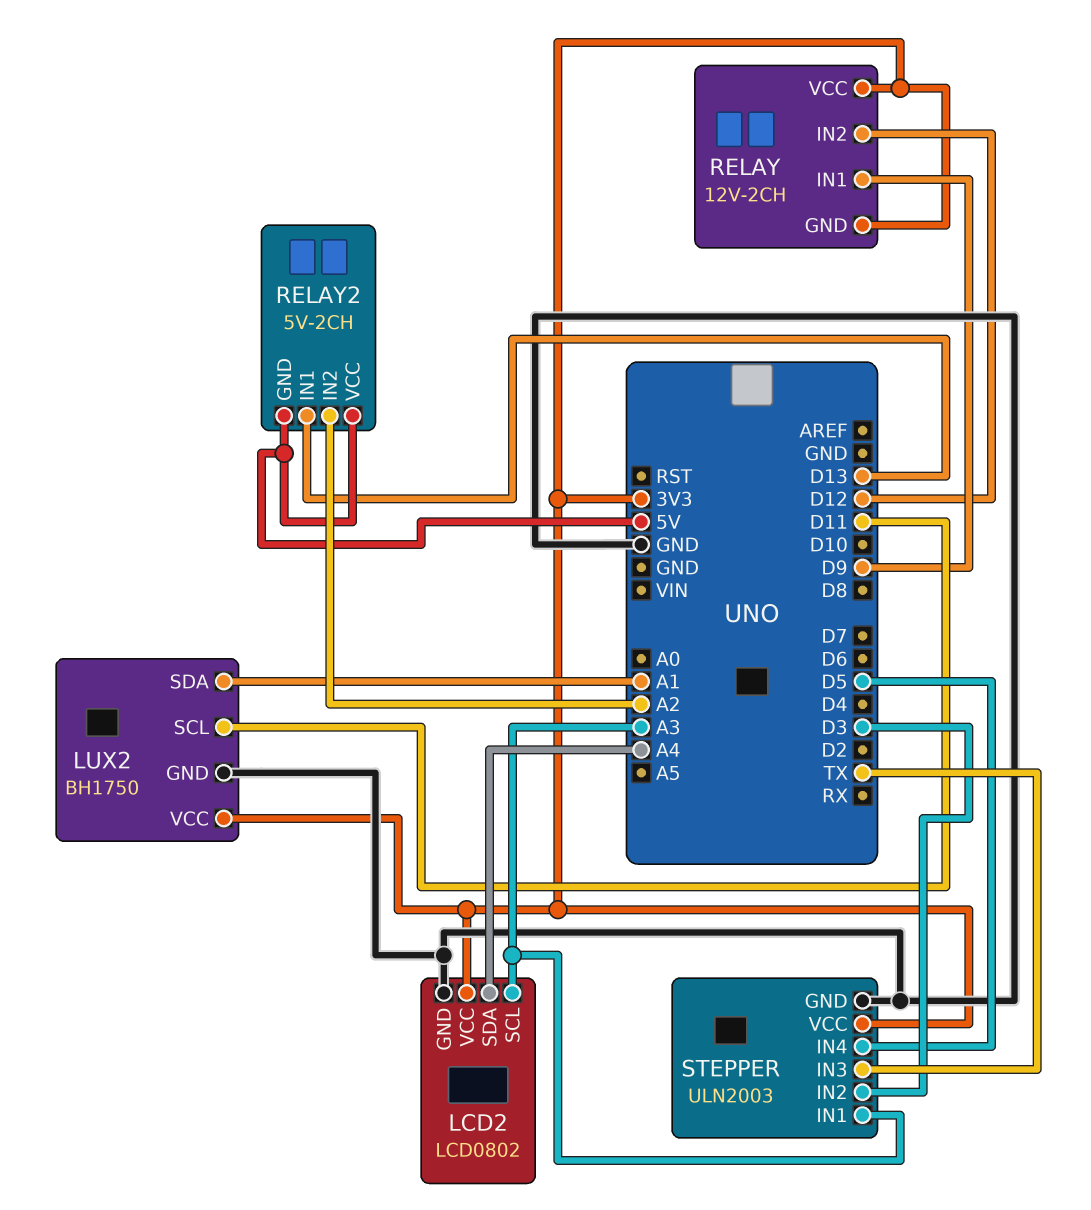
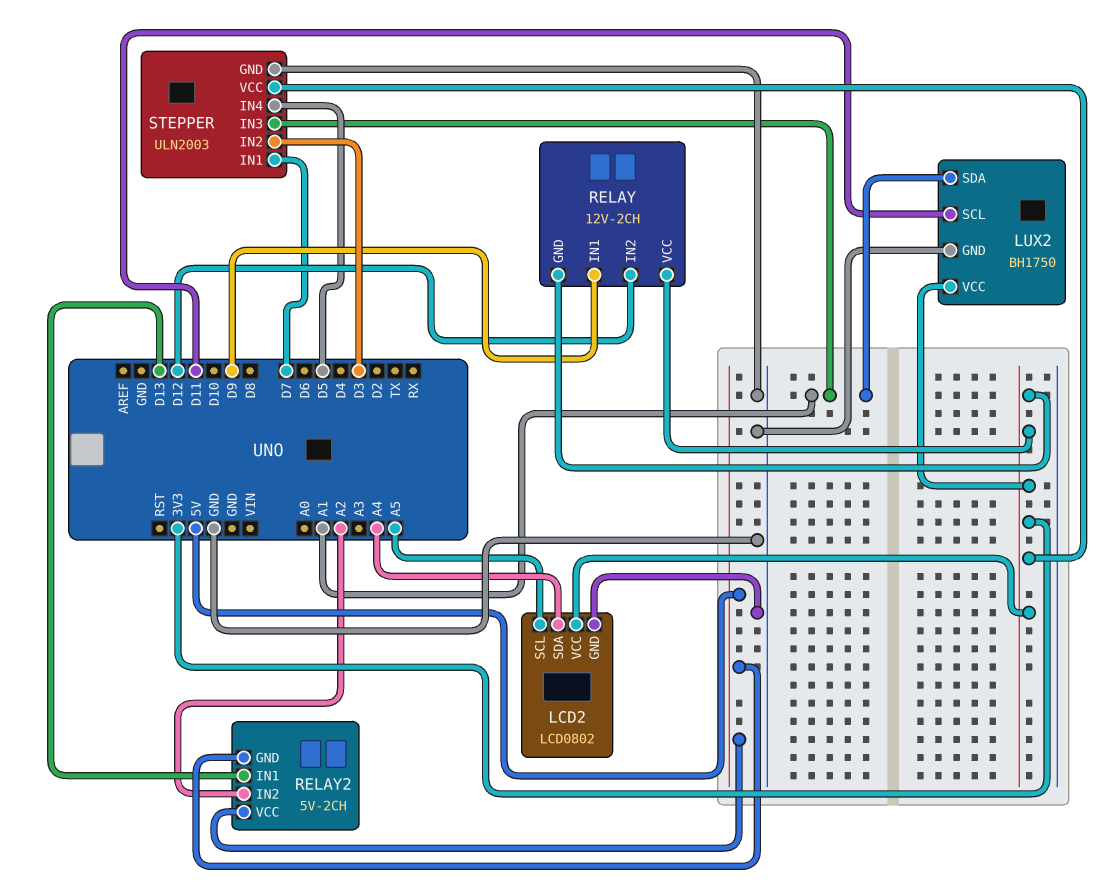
LCD2 pin SCL: A3 -> A5
STEPPER pin IN1: A3 -> D7
STEPPER pin IN3: TX -> A1

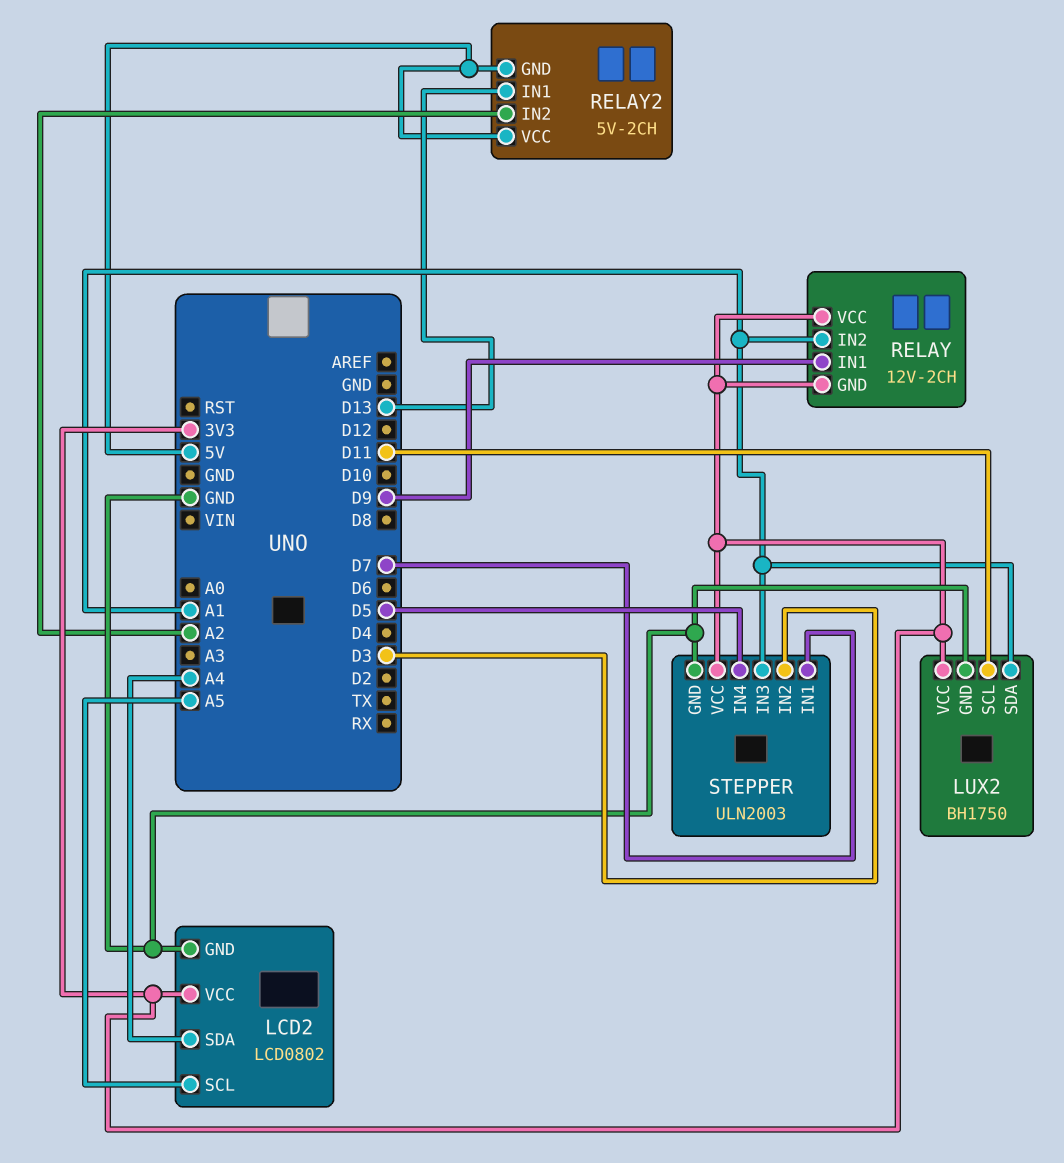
RELAY pin IN2: D12 -> A1

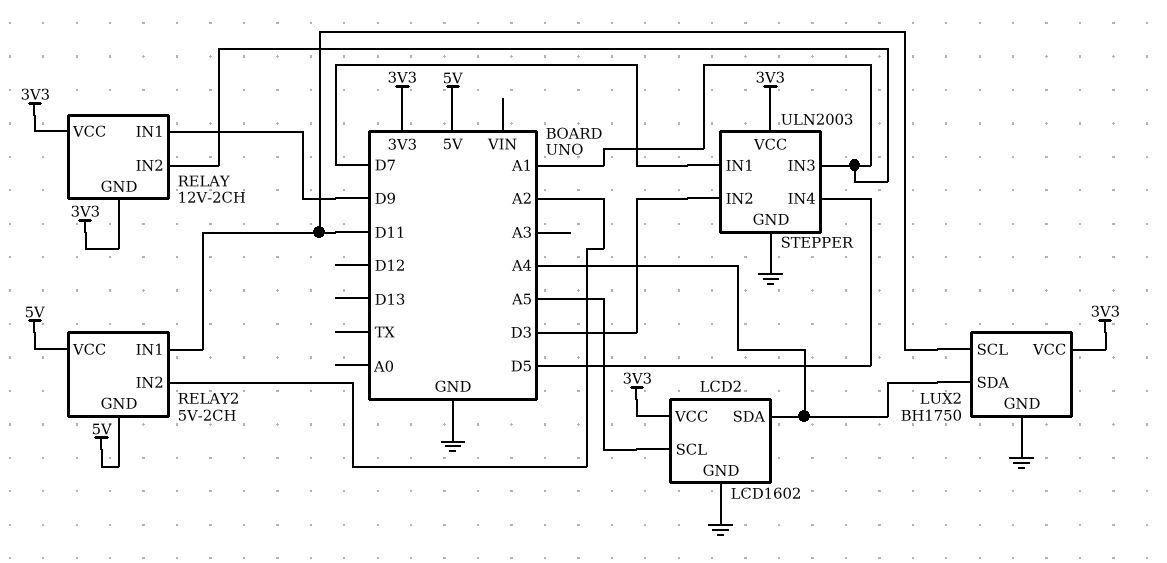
LCD2: LCD0802 -> LCD1602
LUX2 pin SDA: A1 -> A4
RELAY2 pin IN1: D13 -> D11

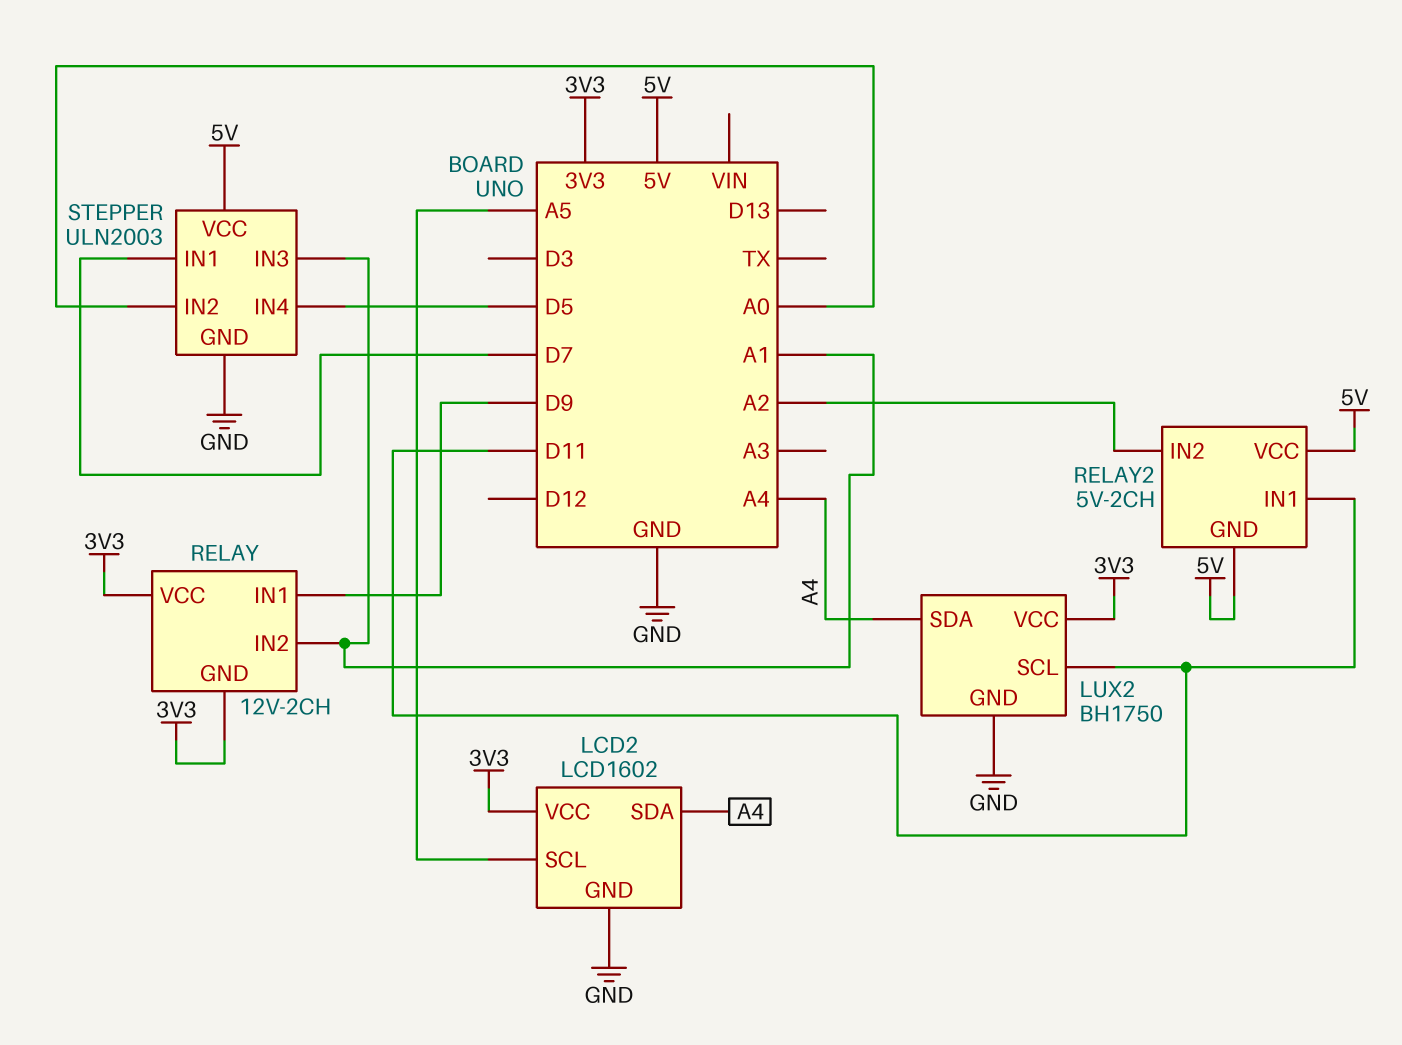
STEPPER pin IN2: D3 -> A0
STEPPER pin VCC: 3V3 -> 5V

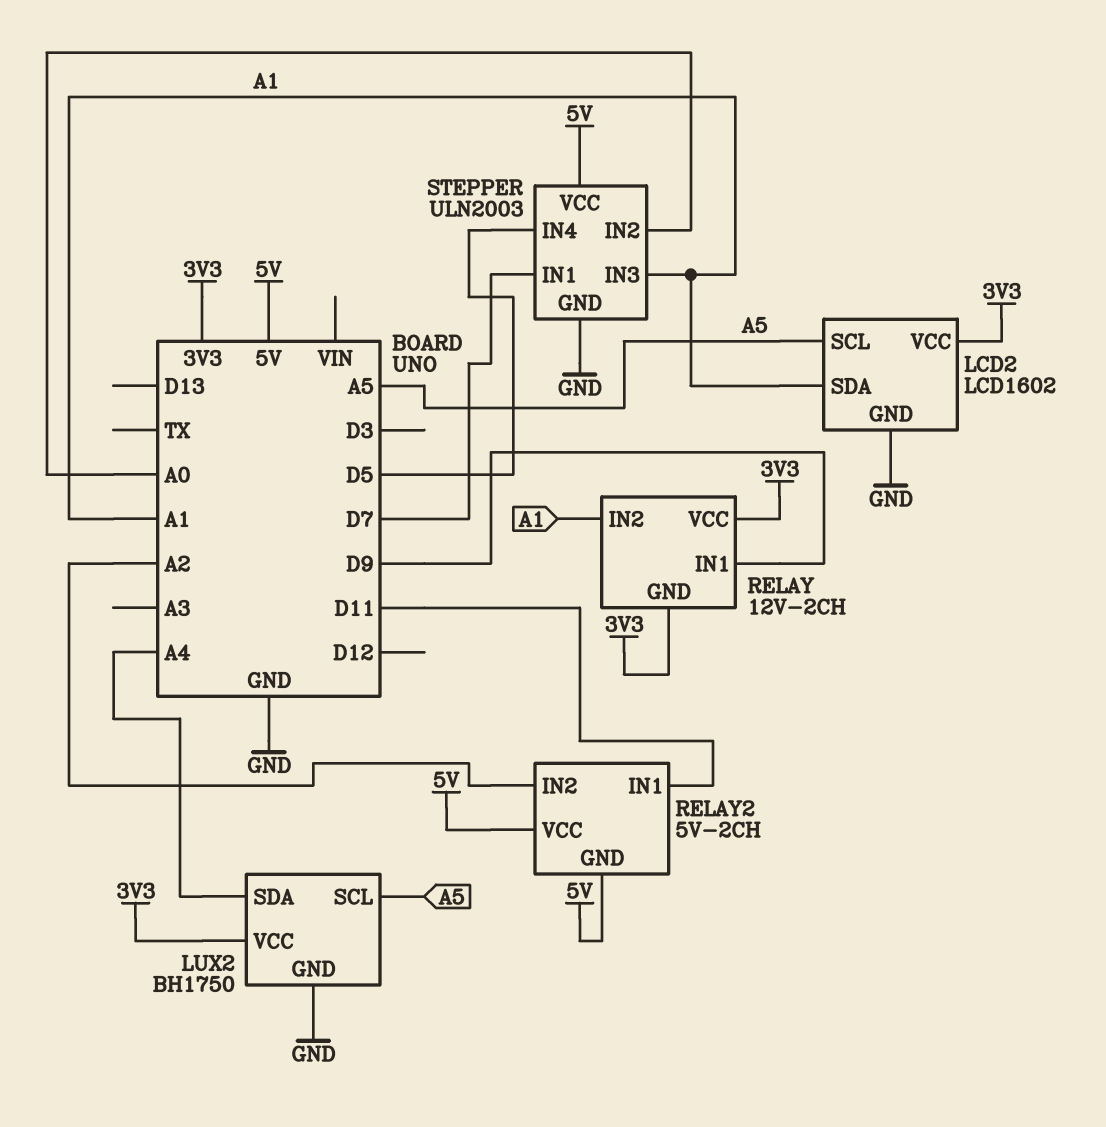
LCD2 pin SDA: A4 -> A1
LUX2 pin SCL: D11 -> A5

